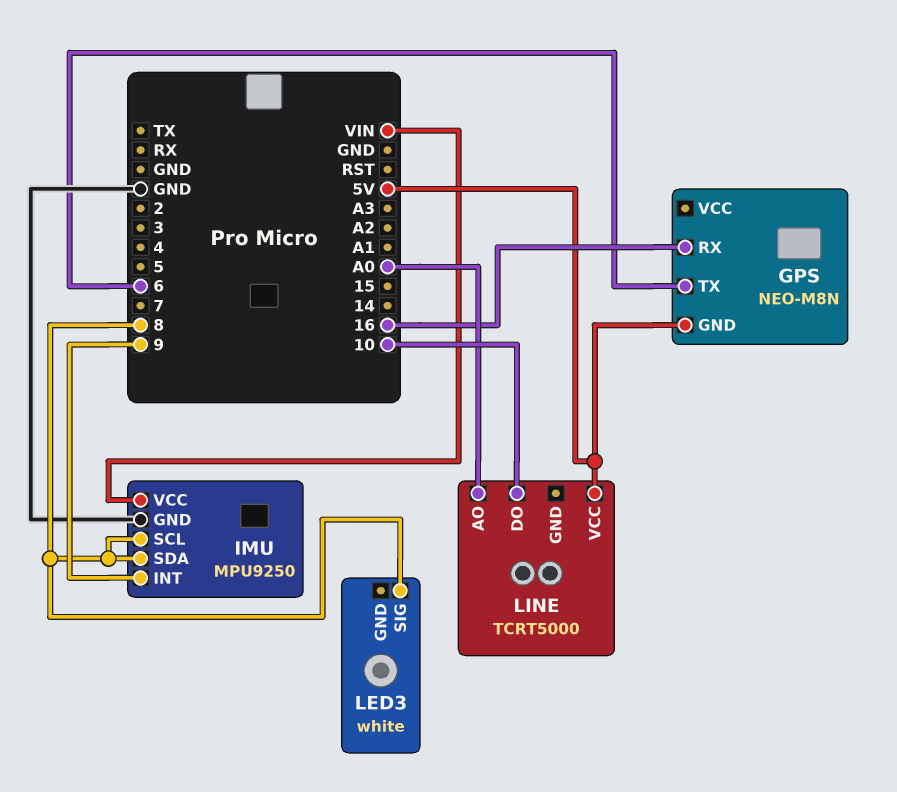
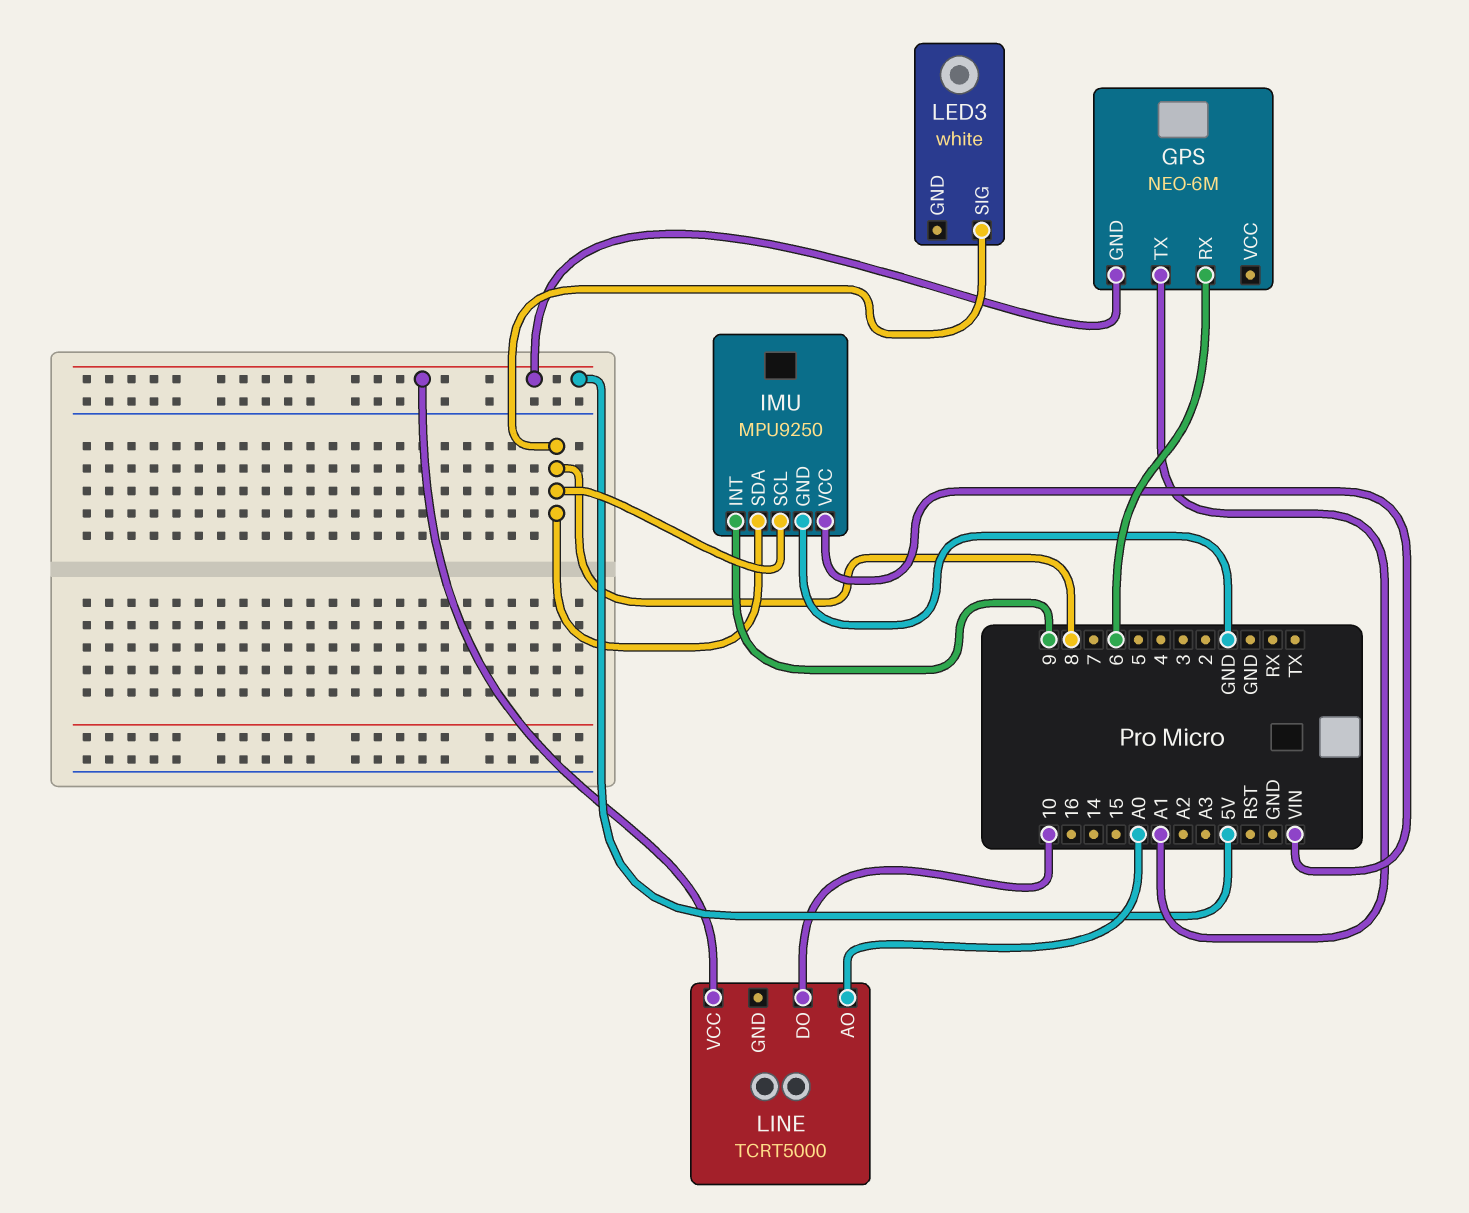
GPS: NEO-M8N -> NEO-6M
GPS pin RX: 16 -> 6
GPS pin TX: 6 -> A1

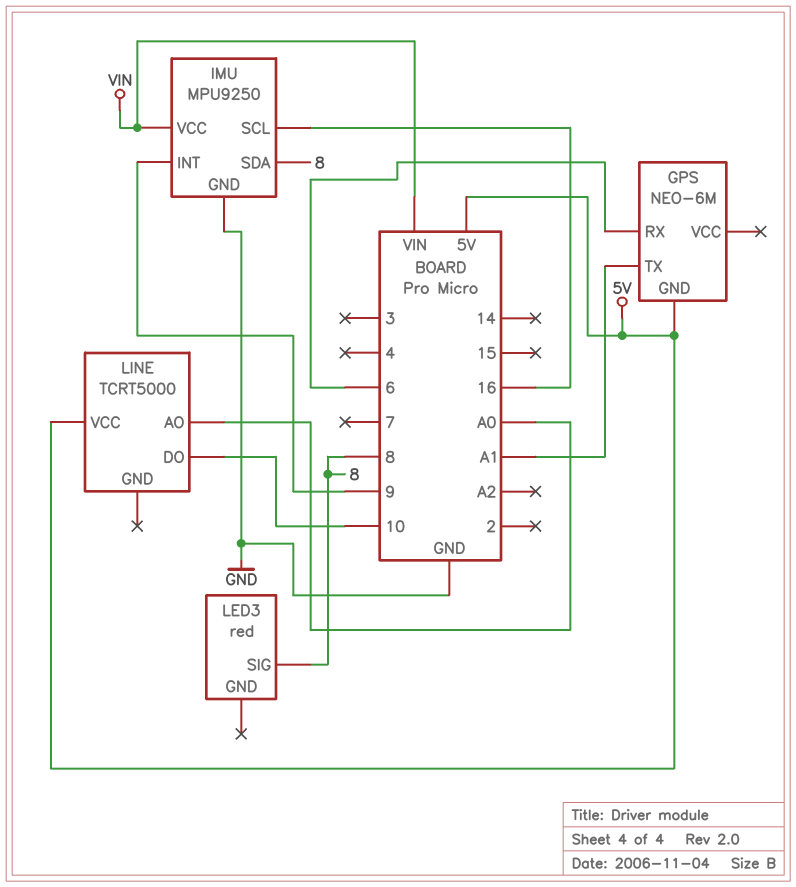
IMU pin SCL: 8 -> 16
LED3: white -> red

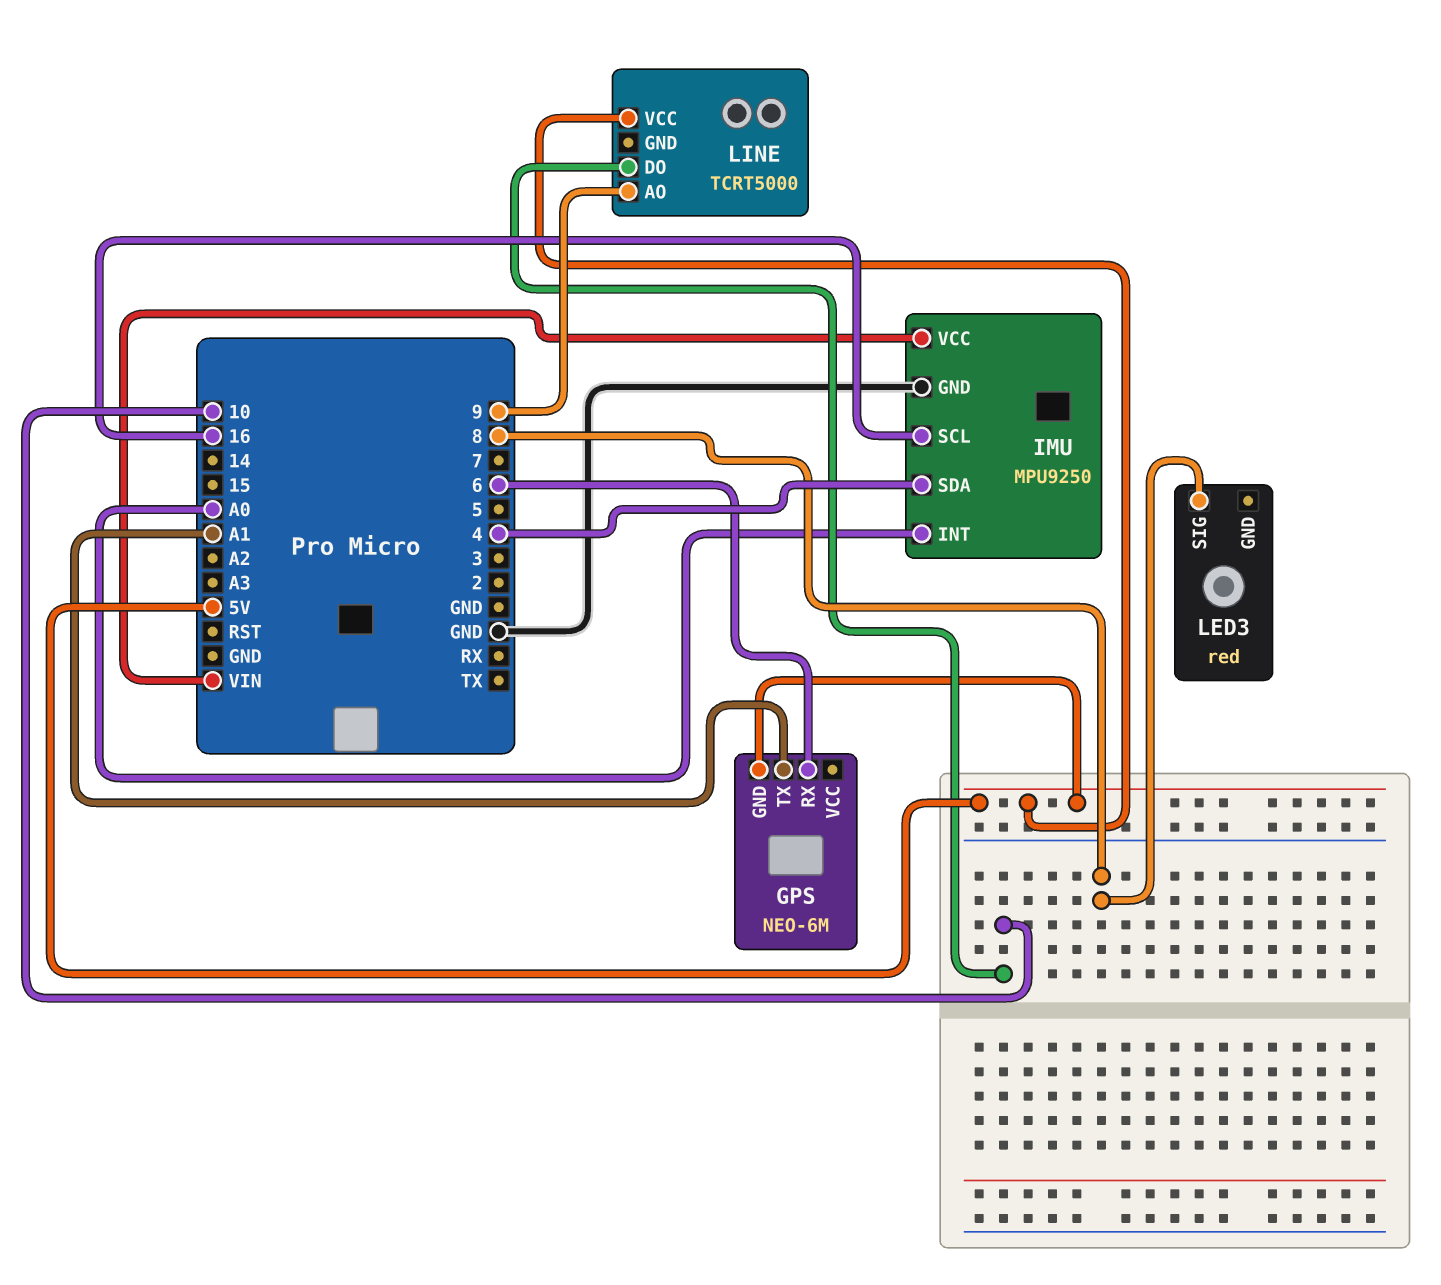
IMU pin INT: 9 -> A0
IMU pin SDA: 8 -> 4
LINE pin AO: A0 -> 9

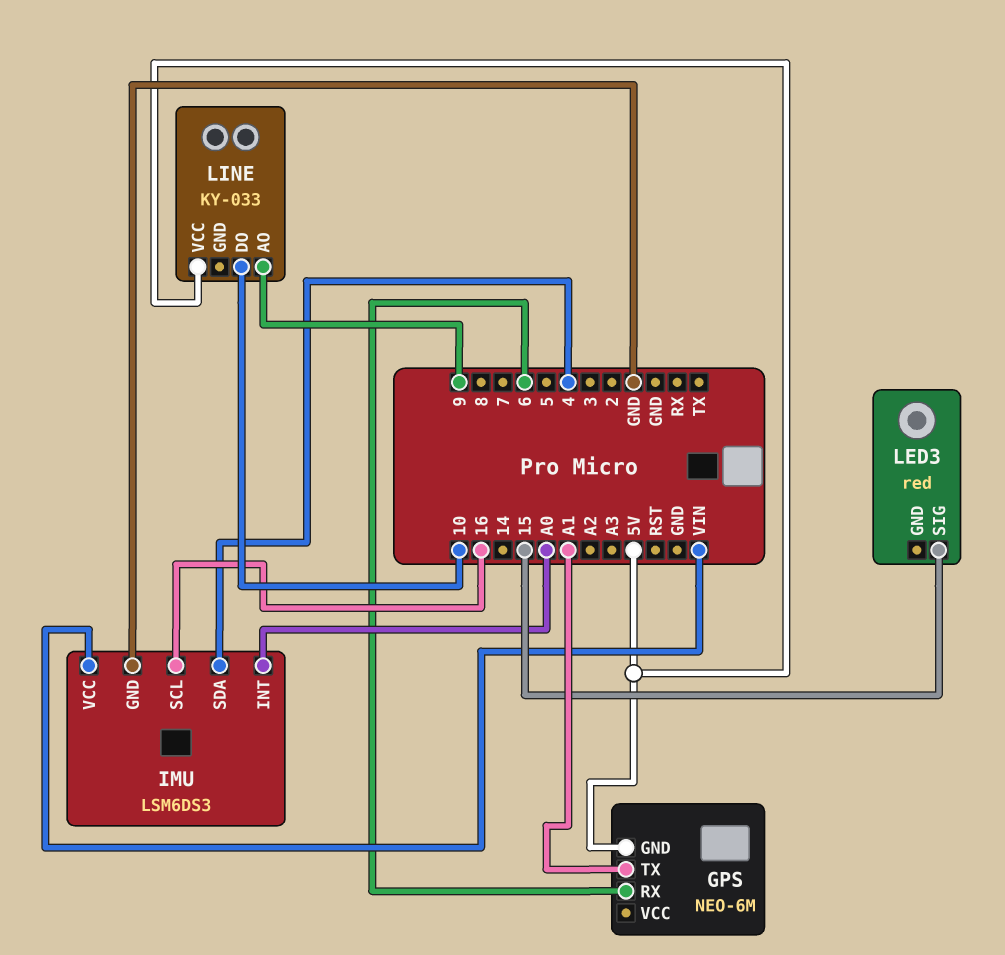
IMU: MPU9250 -> LSM6DS3
LED3 pin SIG: 8 -> 15
LINE: TCRT5000 -> KY-033

